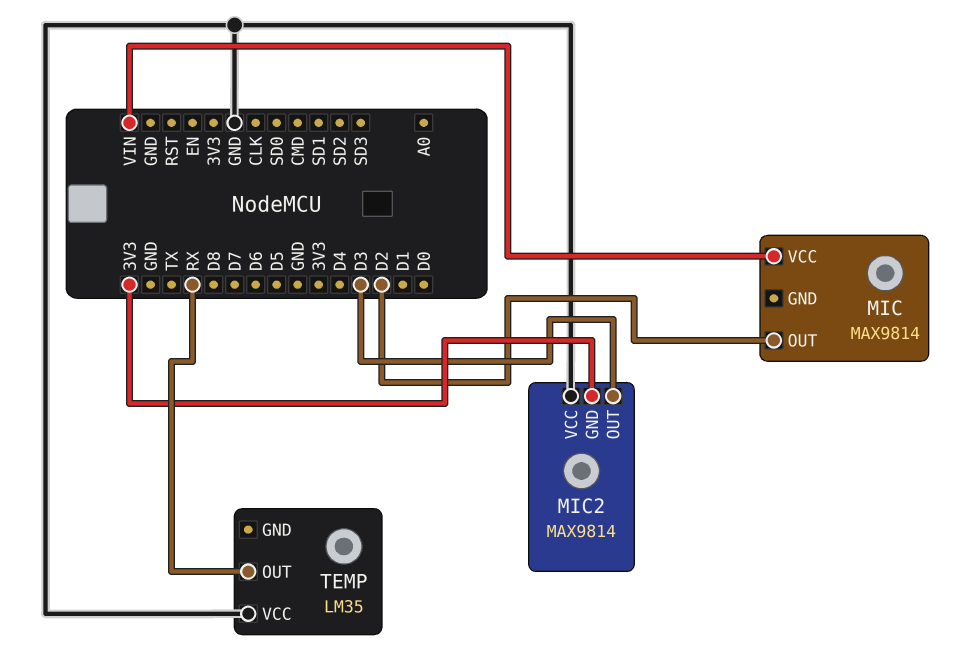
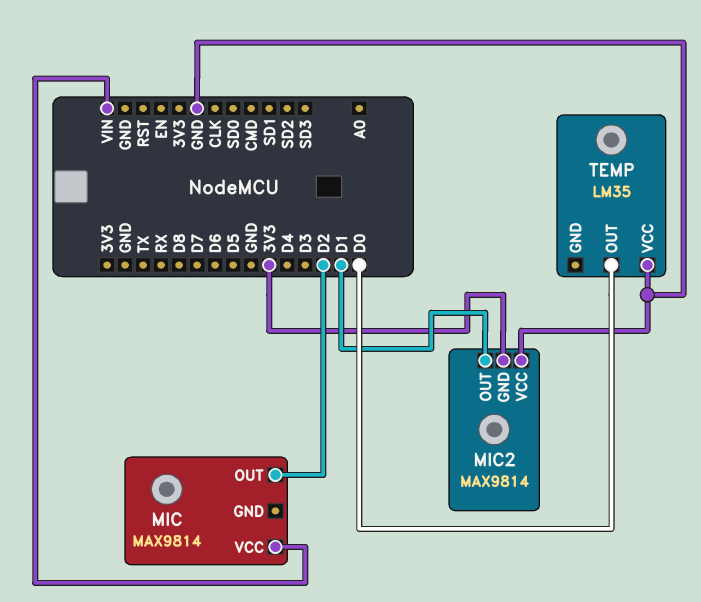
MIC2 pin OUT: D3 -> D1
TEMP pin OUT: RX -> D0

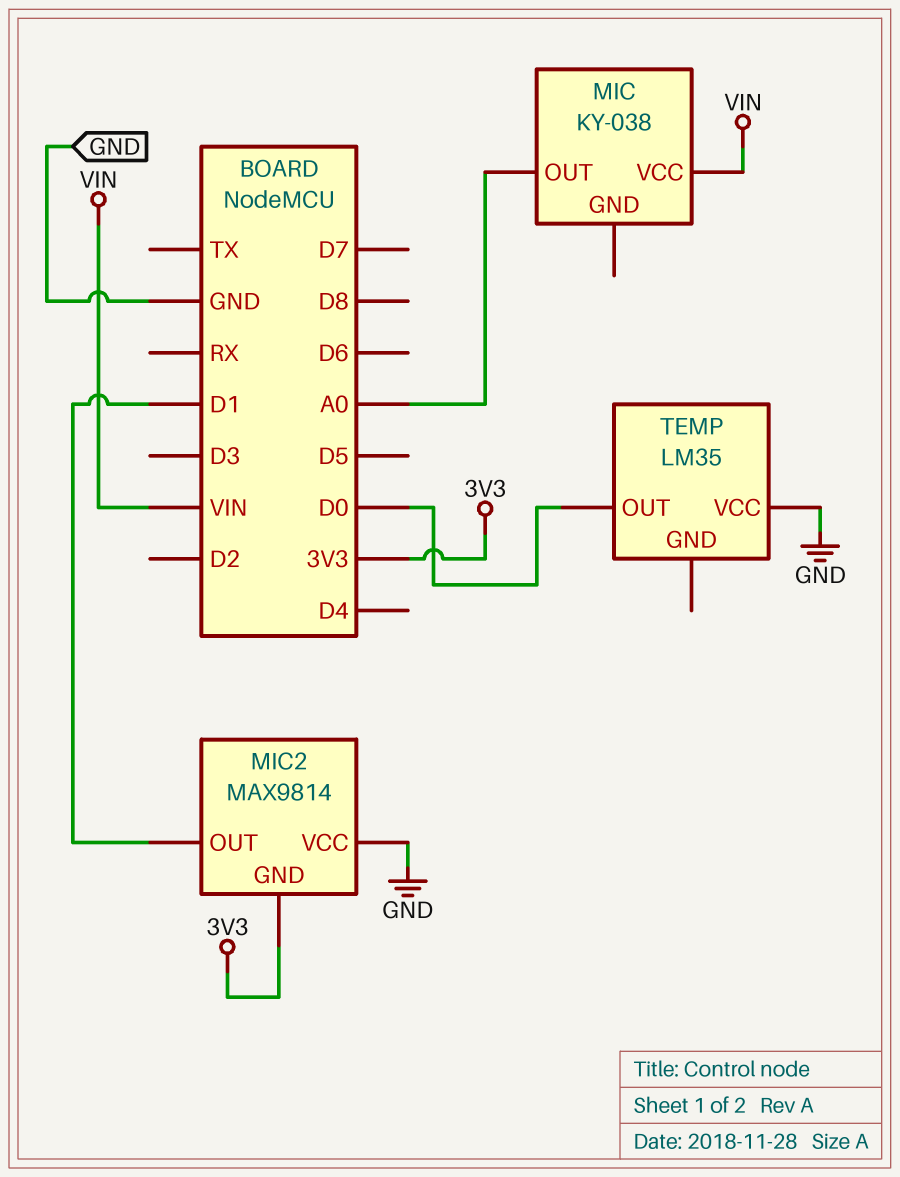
MIC: MAX9814 -> KY-038
MIC pin OUT: D2 -> A0

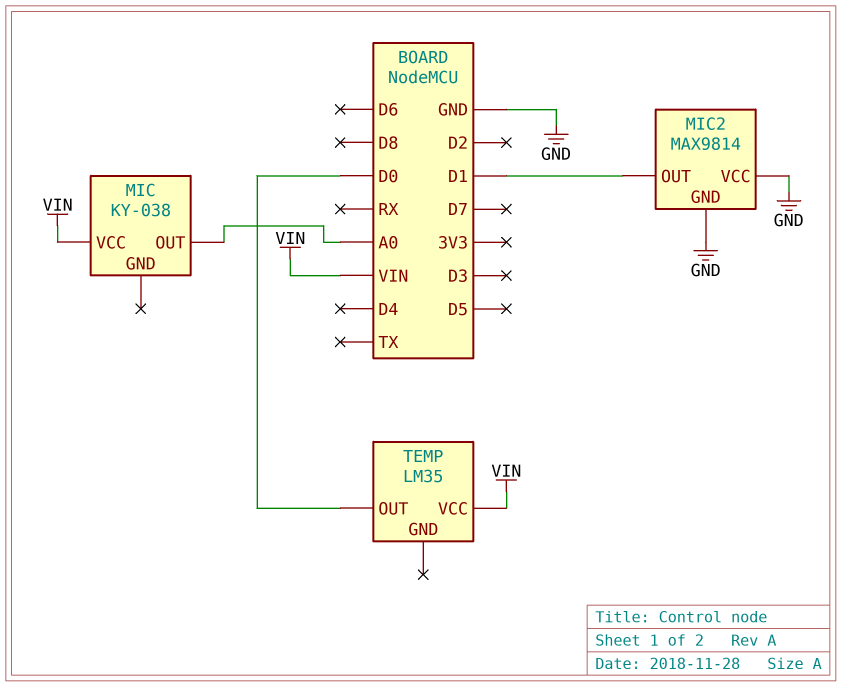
MIC2 pin GND: 3V3 -> GND
TEMP pin VCC: GND -> VIN

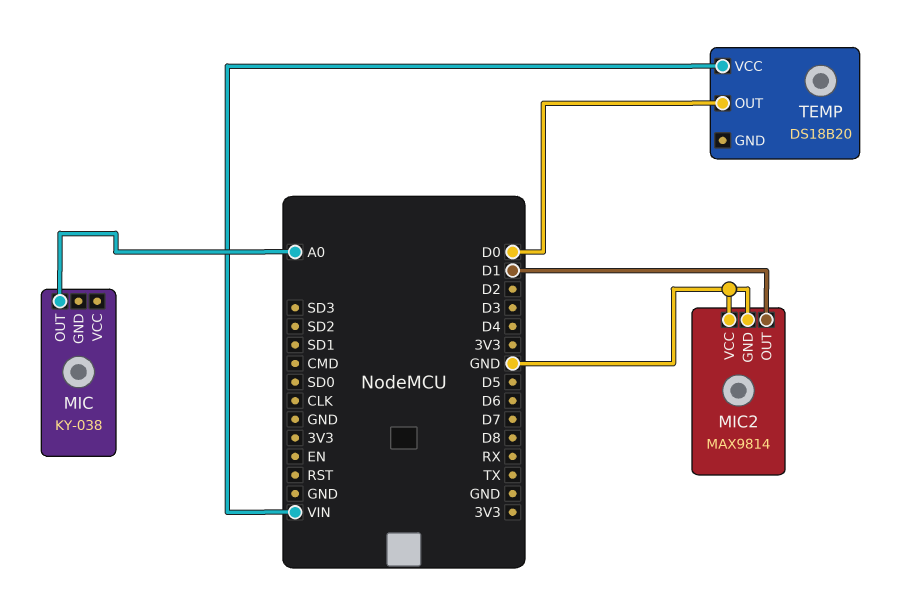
MIC pin VCC: VIN -> none
TEMP: LM35 -> DS18B20

